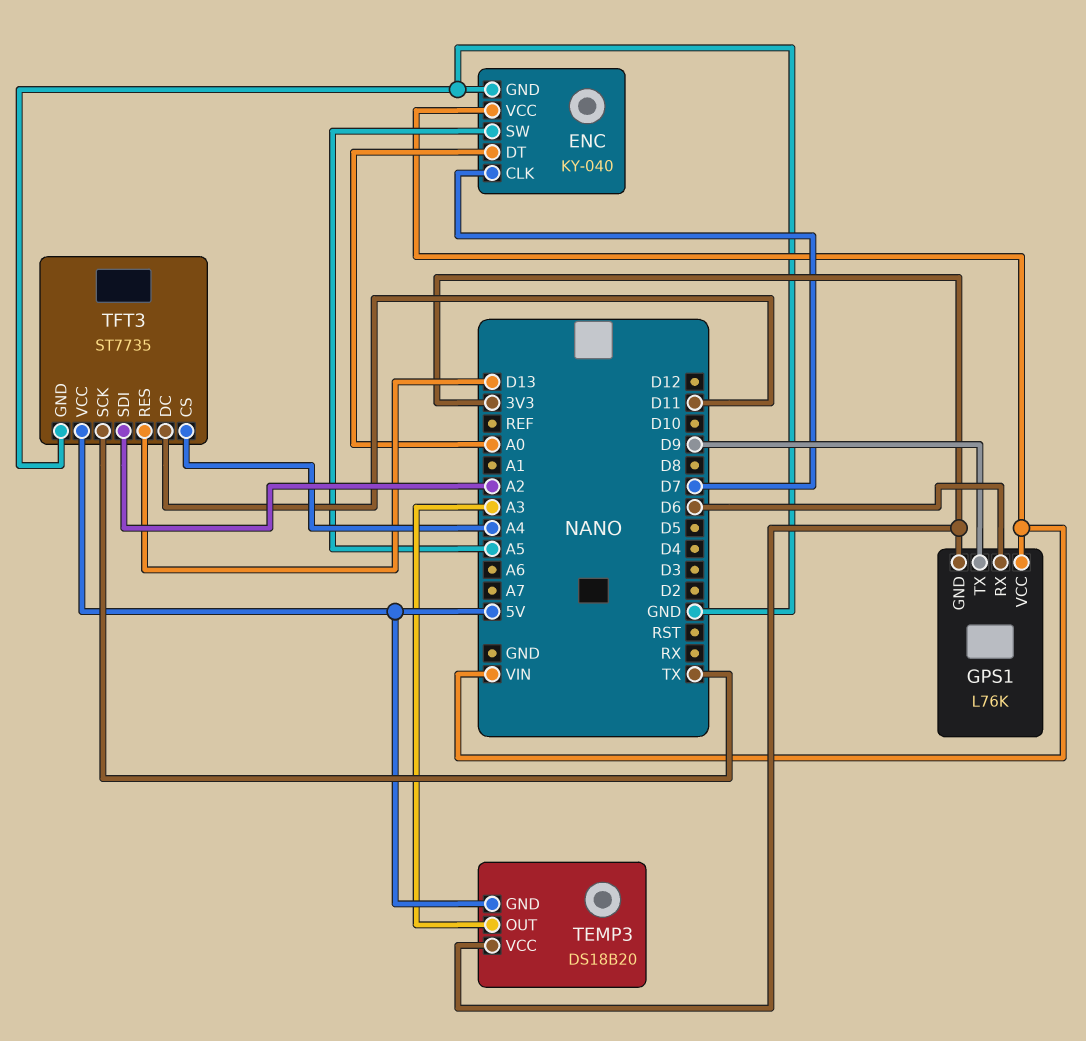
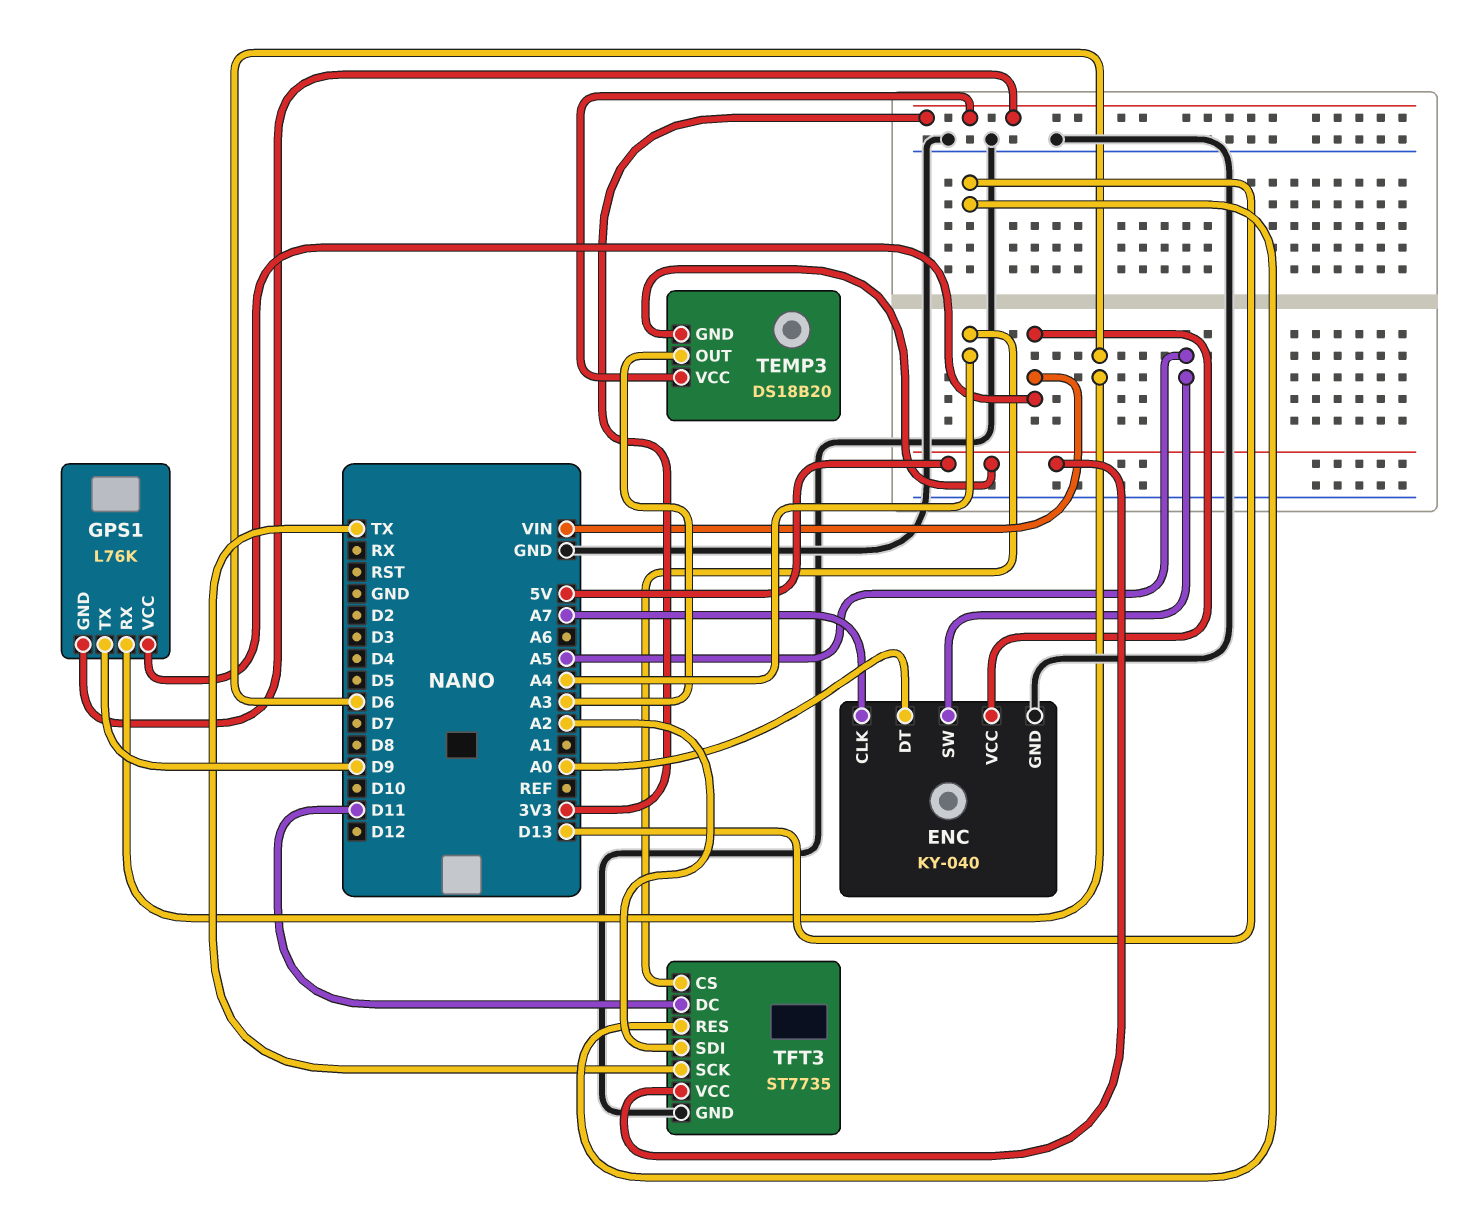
ENC pin CLK: D7 -> A7

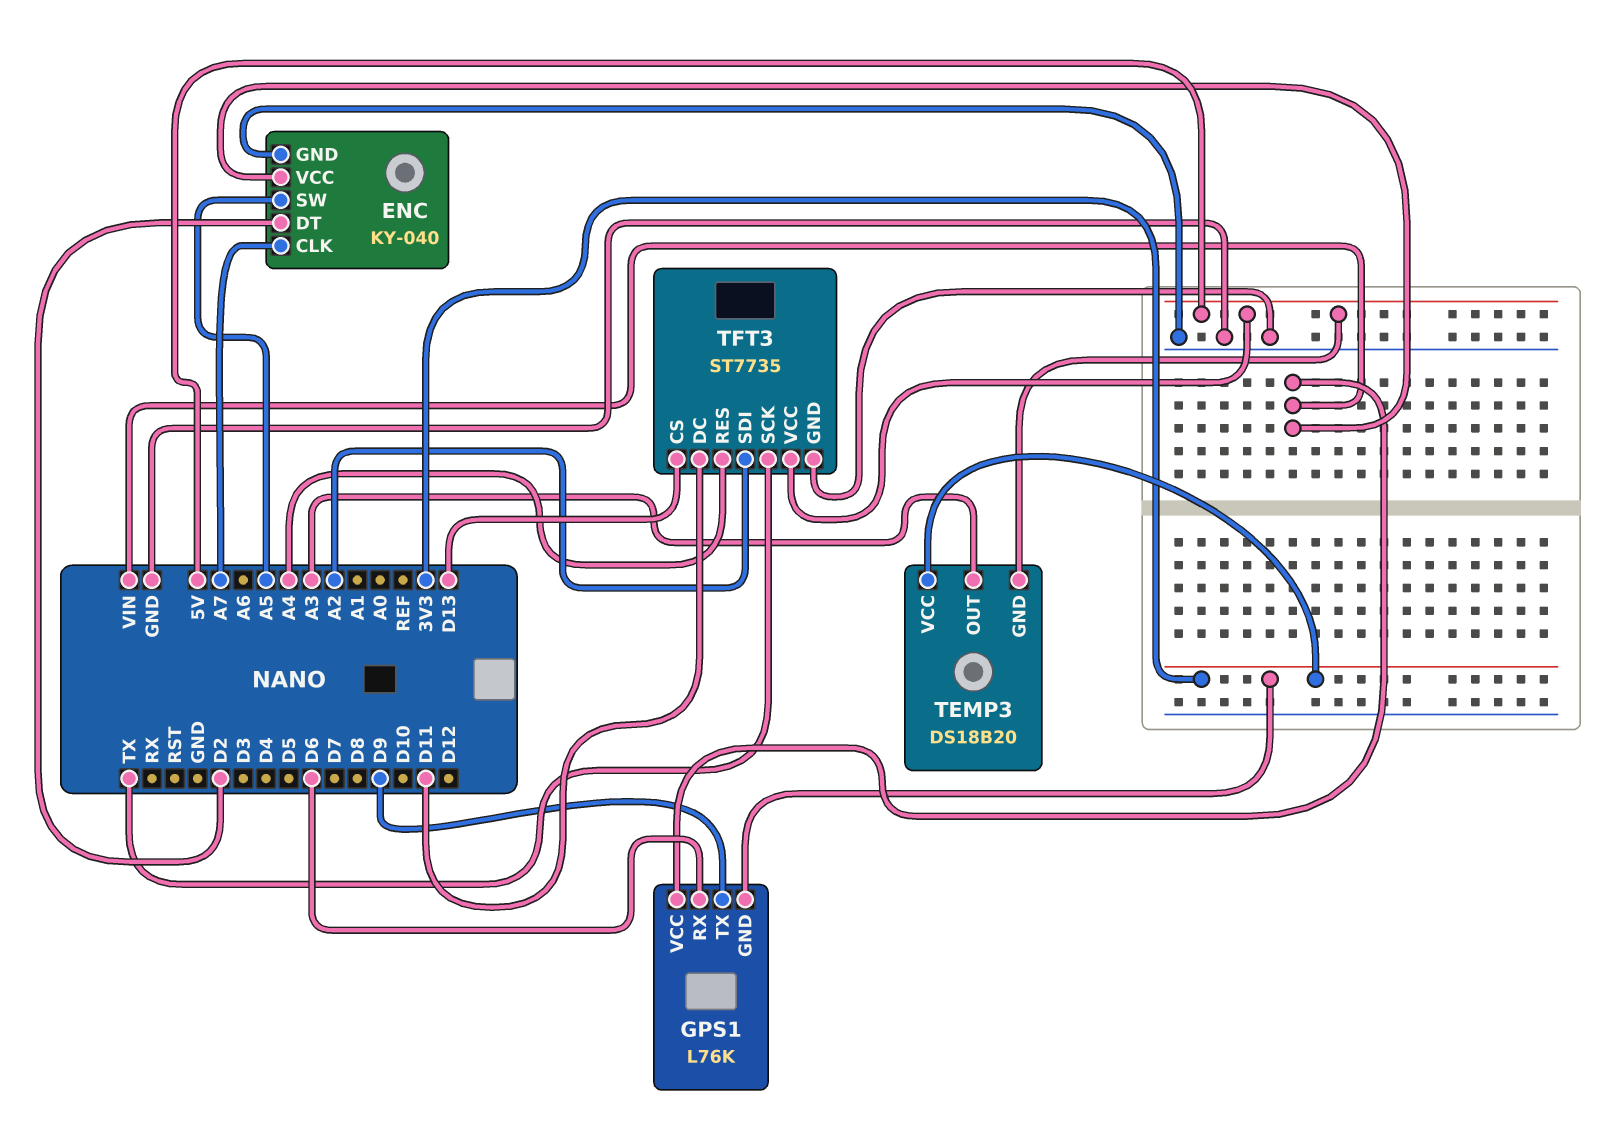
ENC pin DT: A0 -> D2
TFT3 pin CS: A4 -> D13
TFT3 pin RES: D13 -> A4

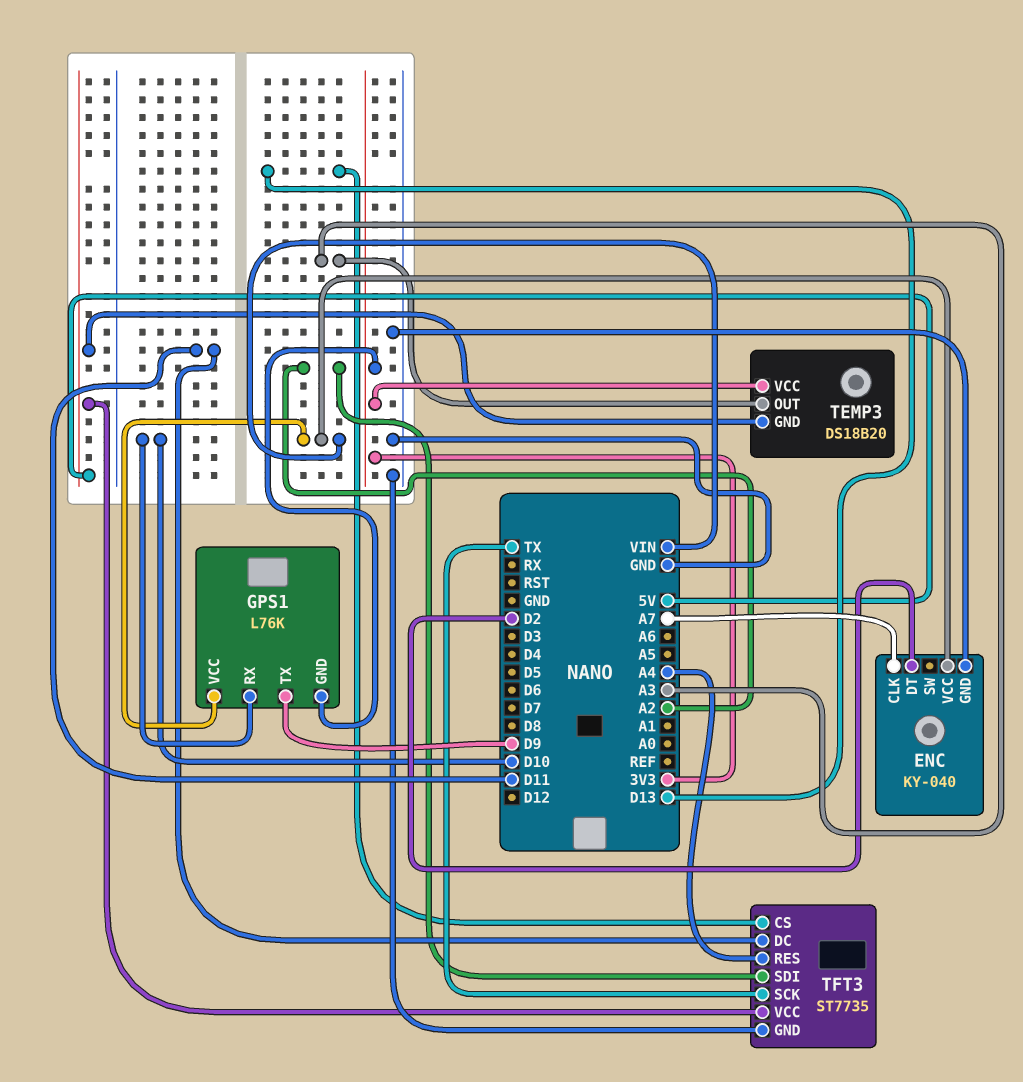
ENC pin SW: A5 -> none
GPS1 pin RX: D6 -> D10

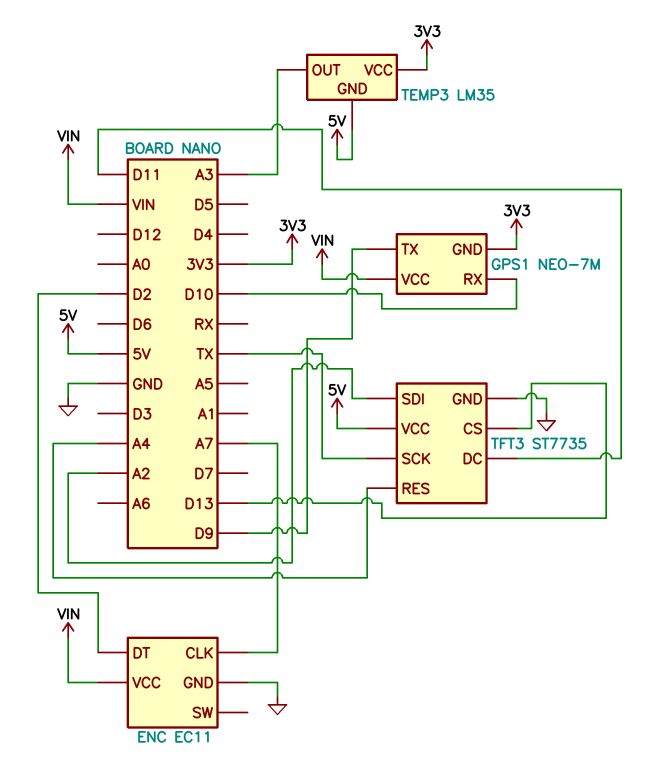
ENC: KY-040 -> EC11
GPS1: L76K -> NEO-7M
TEMP3: DS18B20 -> LM35

